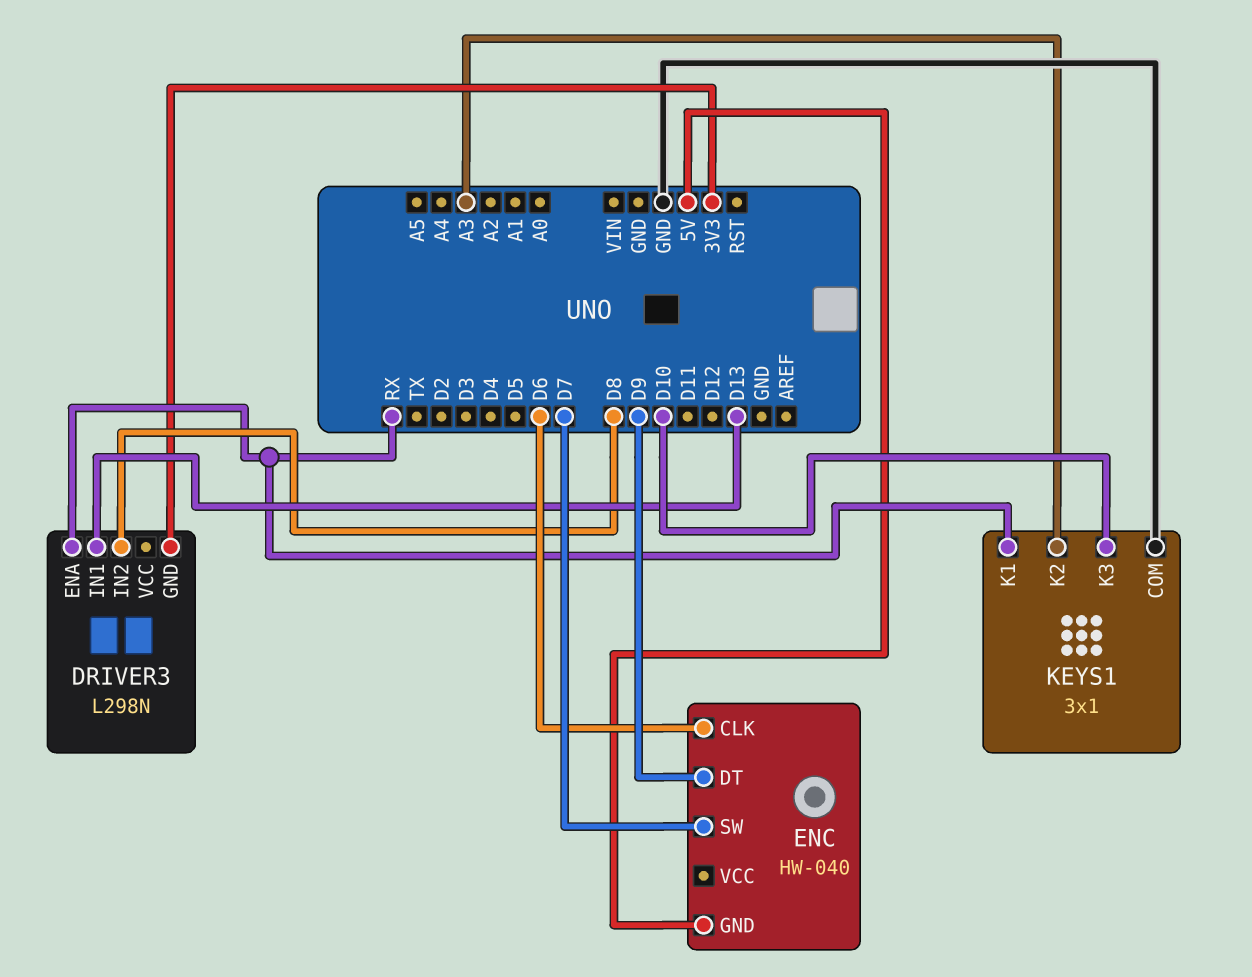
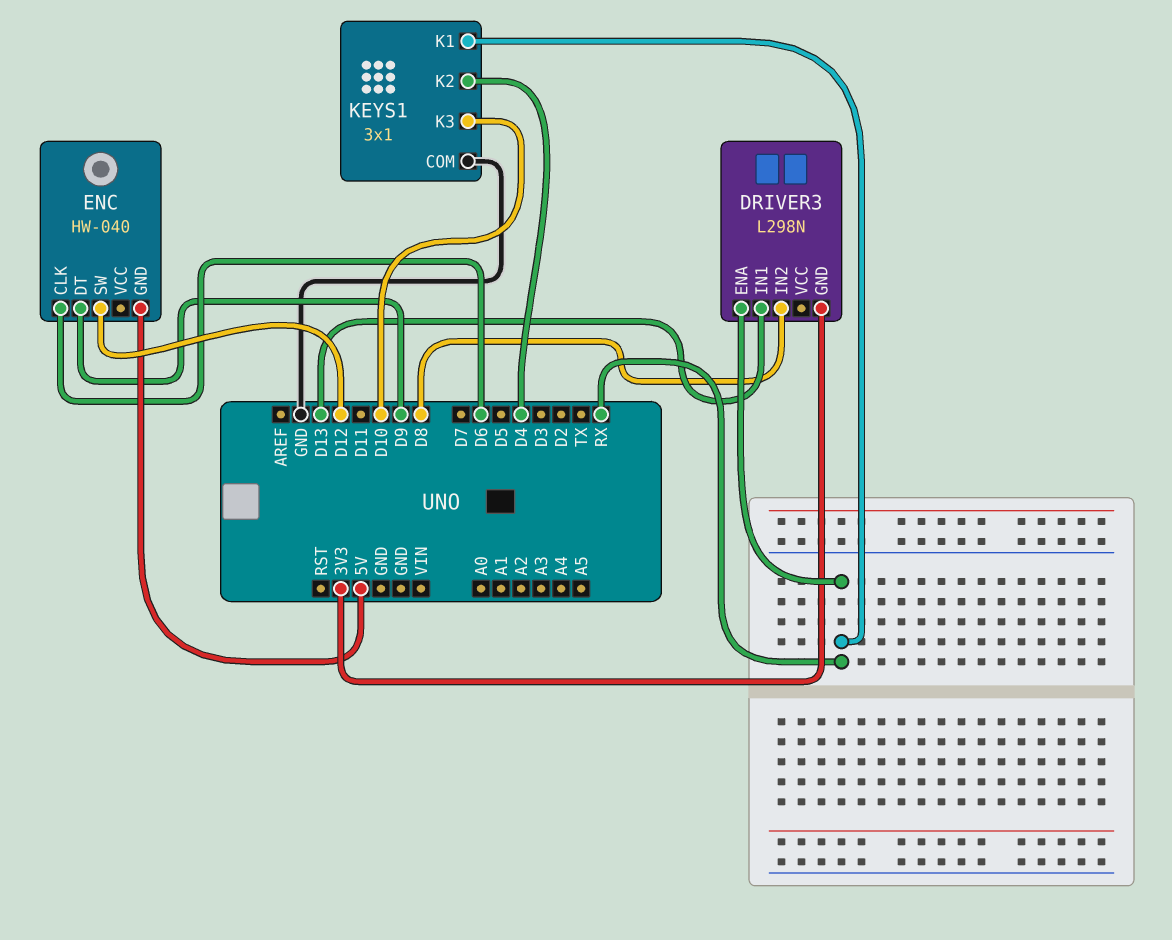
ENC pin SW: D7 -> D12
KEYS1 pin K2: A3 -> D4

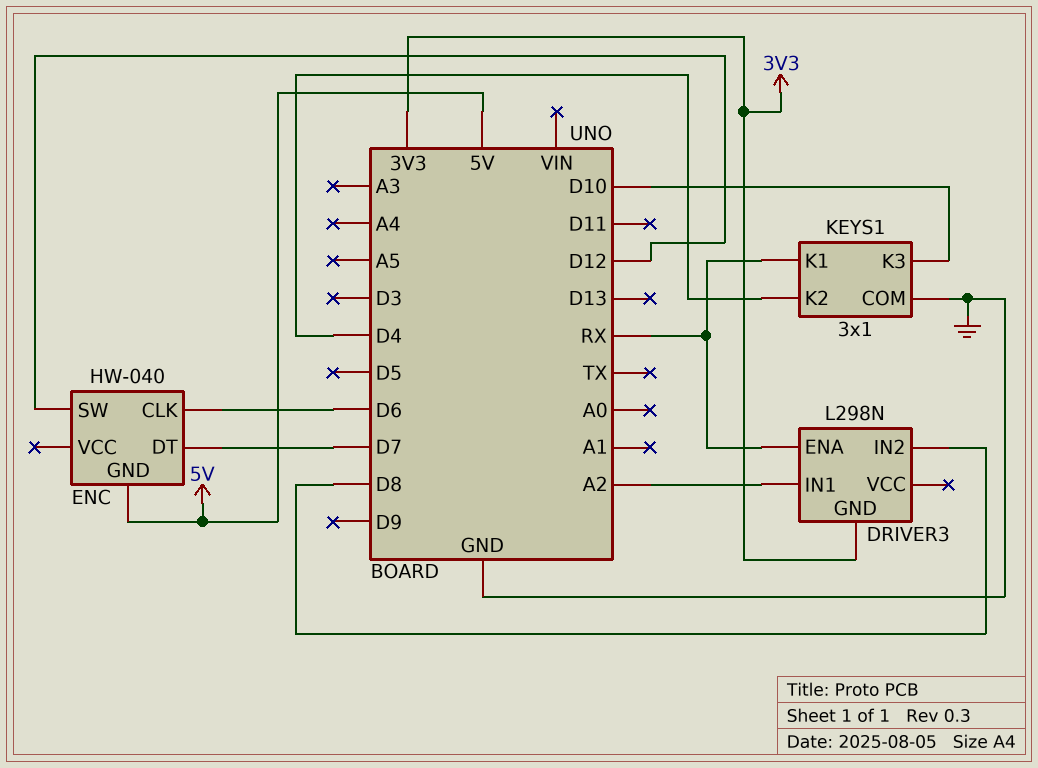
DRIVER3 pin IN1: D13 -> A2
ENC pin DT: D9 -> D7

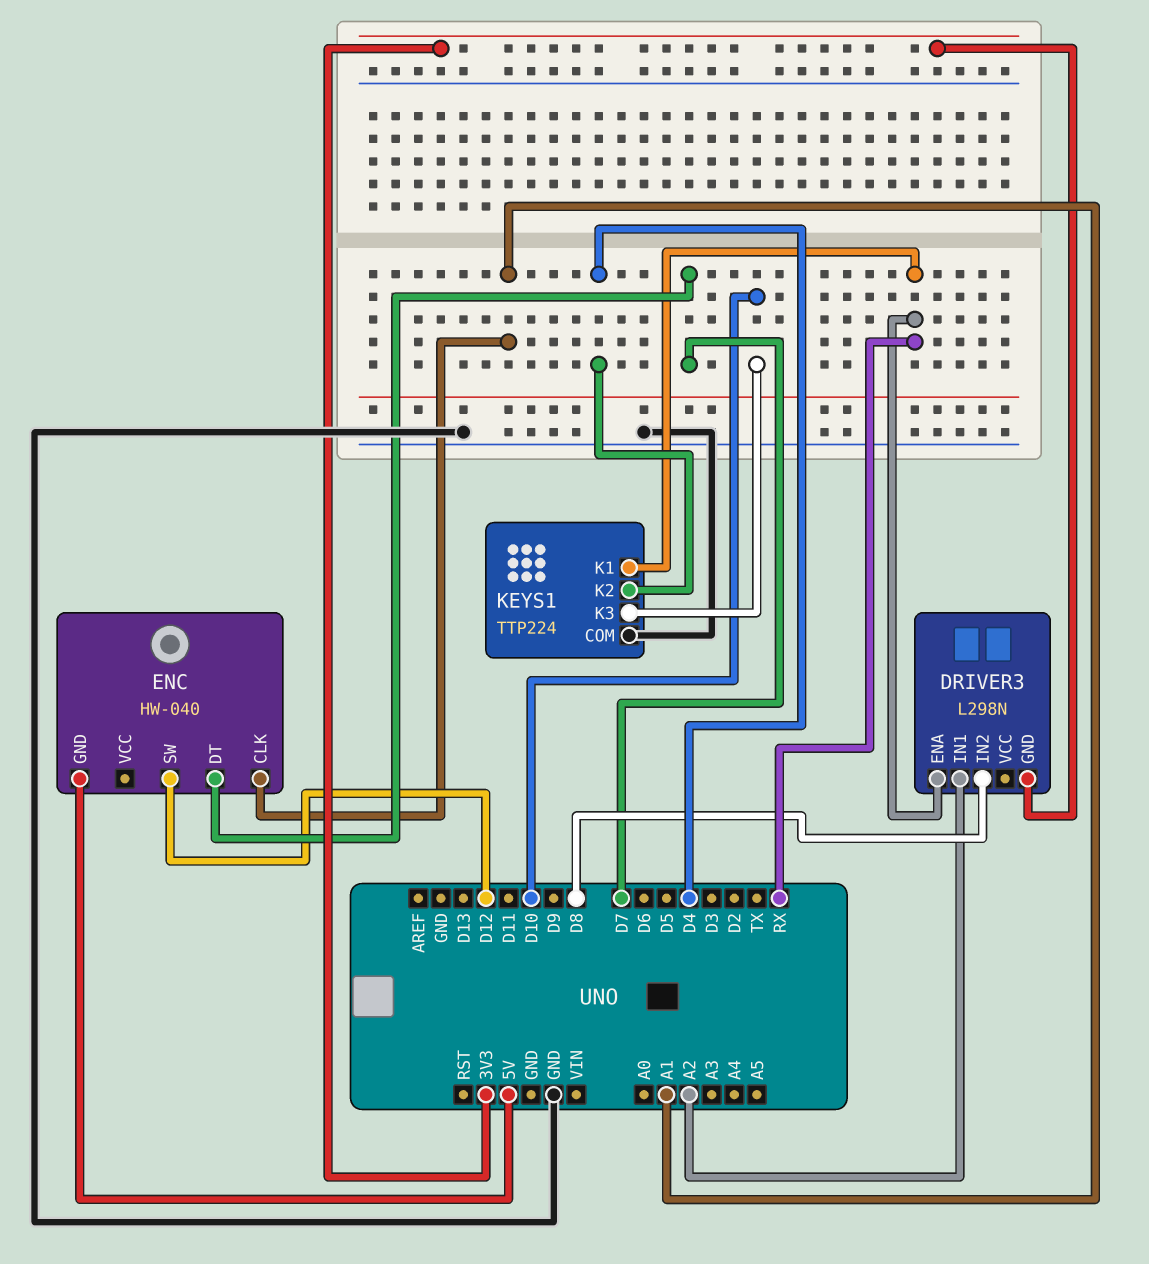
ENC pin CLK: D6 -> A1
KEYS1: 3x1 -> TTP224

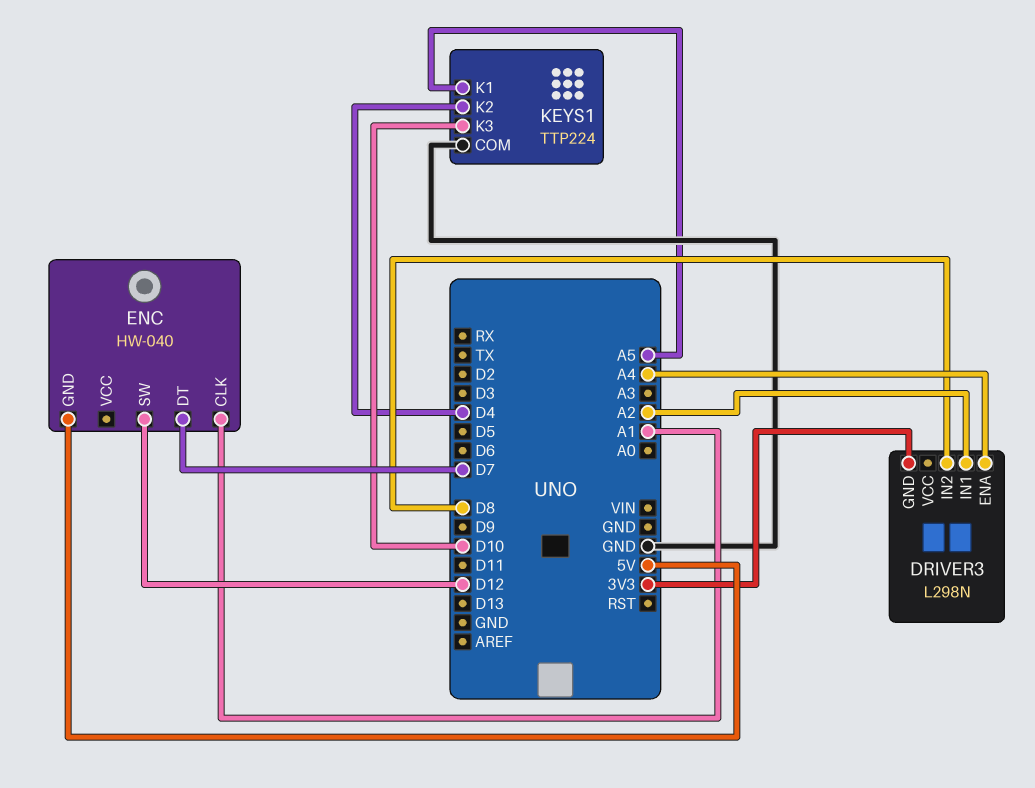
DRIVER3 pin ENA: RX -> A4
KEYS1 pin K1: RX -> A5

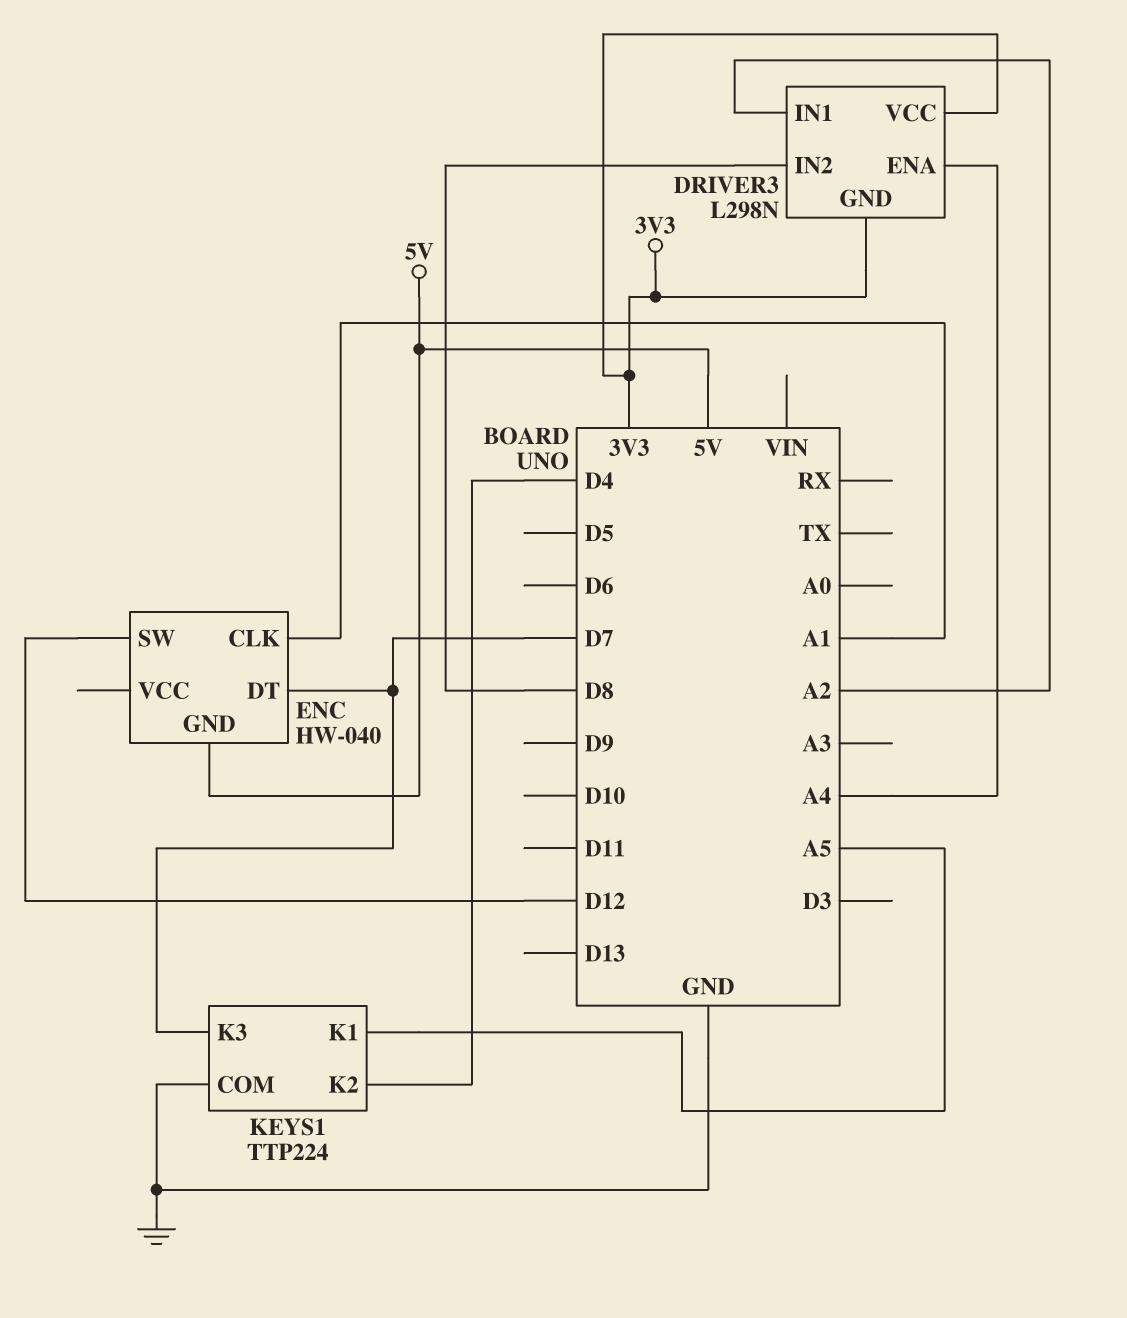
DRIVER3 pin VCC: none -> 3V3
KEYS1 pin K3: D10 -> D7

